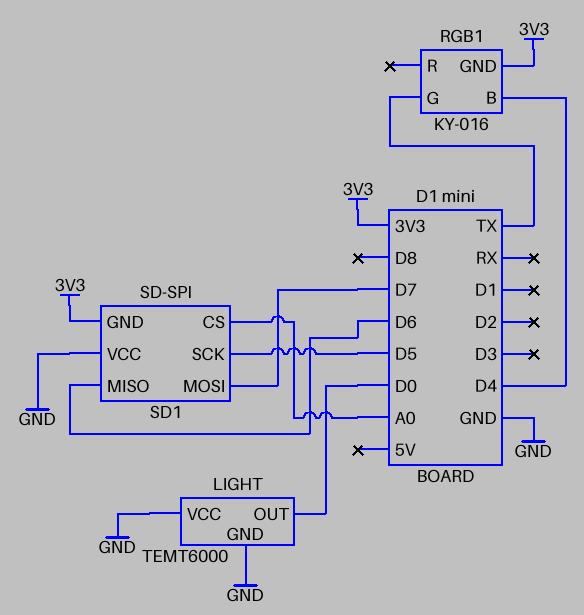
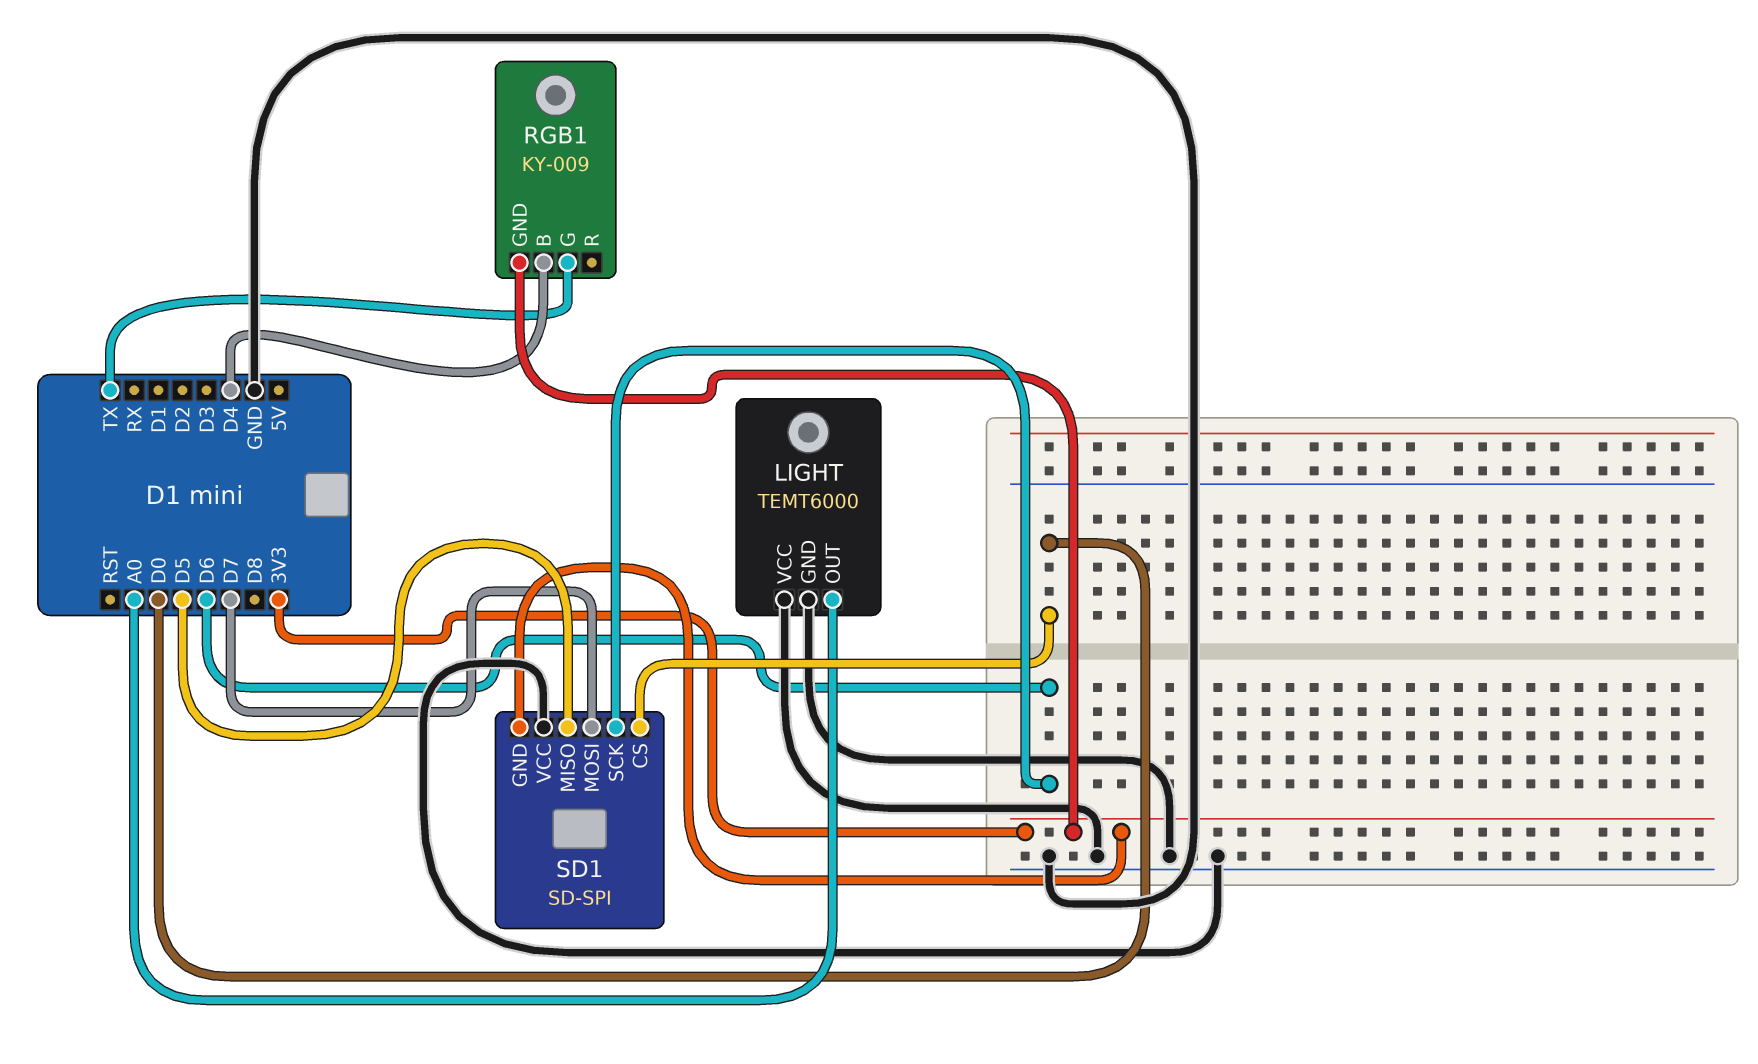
LIGHT pin OUT: D0 -> A0
RGB1: KY-016 -> KY-009
SD1 pin CS: A0 -> D0
SD1 pin MISO: D6 -> D5
SD1 pin SCK: D5 -> D6

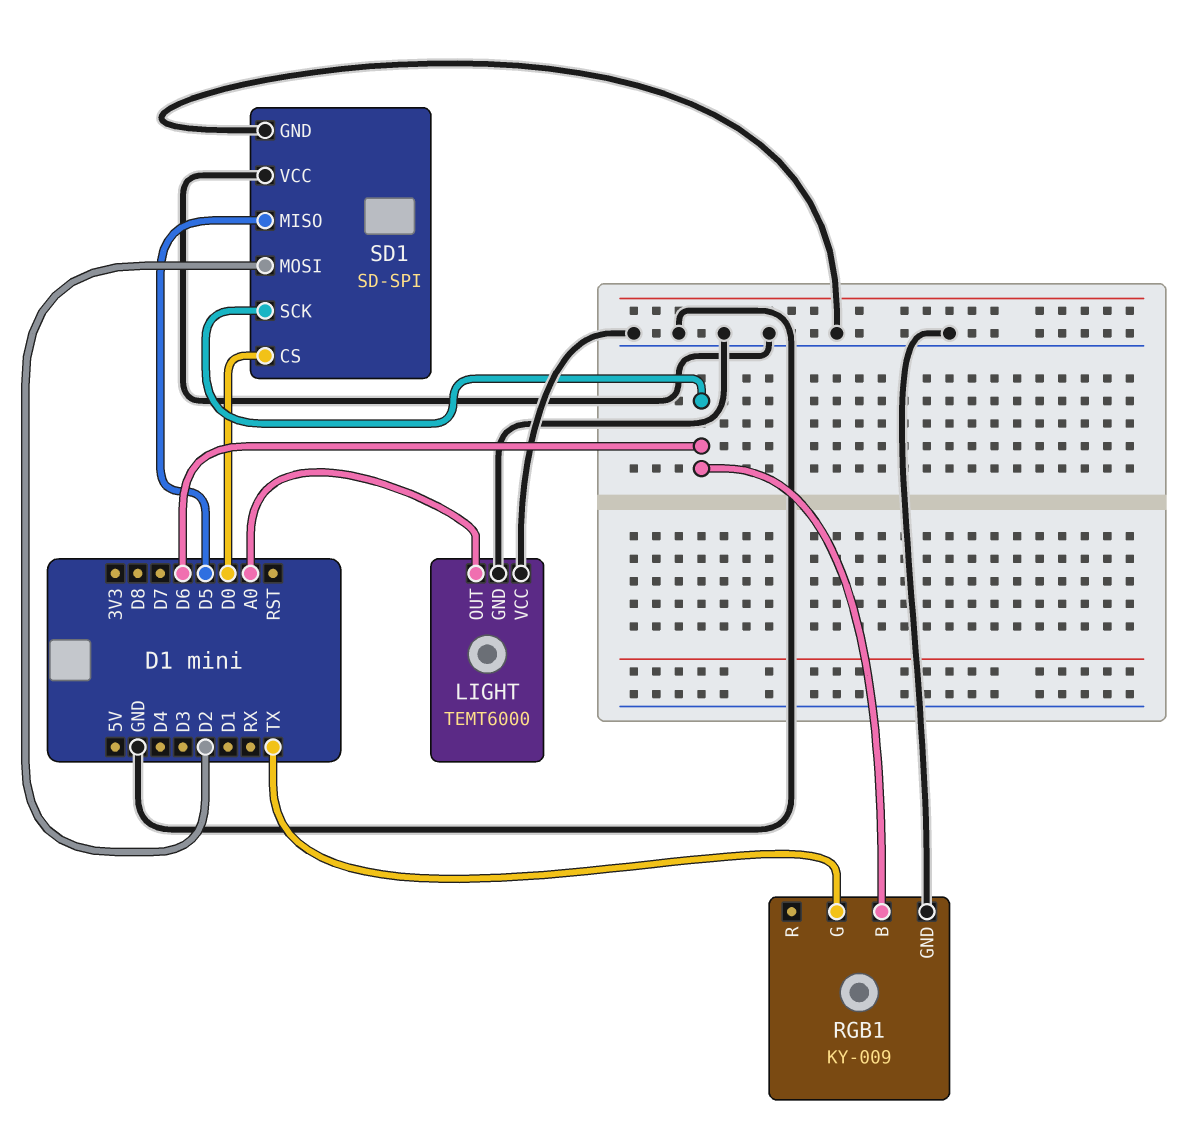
RGB1 pin B: D4 -> D6
RGB1 pin GND: 3V3 -> GND
SD1 pin GND: 3V3 -> GND
SD1 pin MOSI: D7 -> D2

